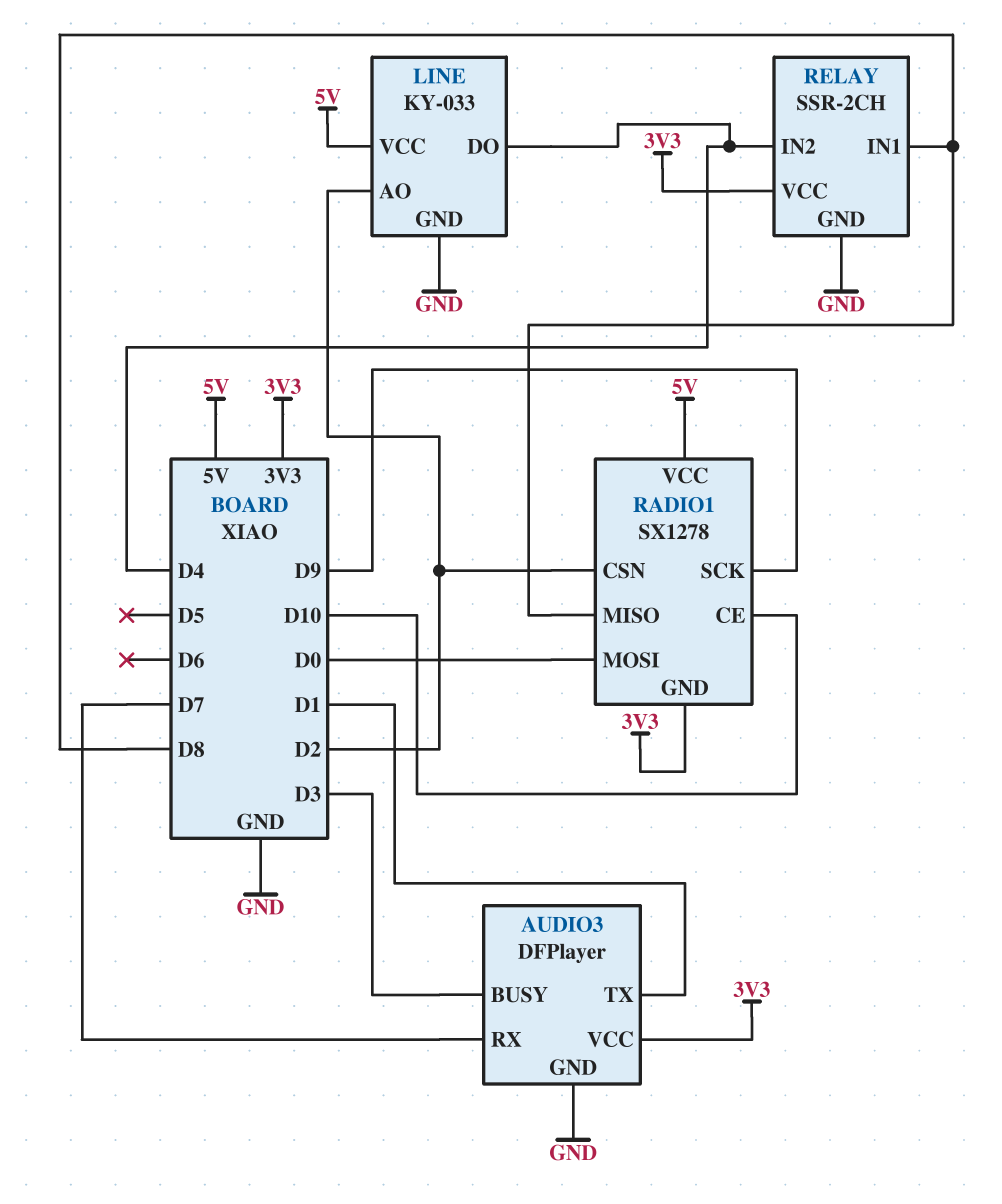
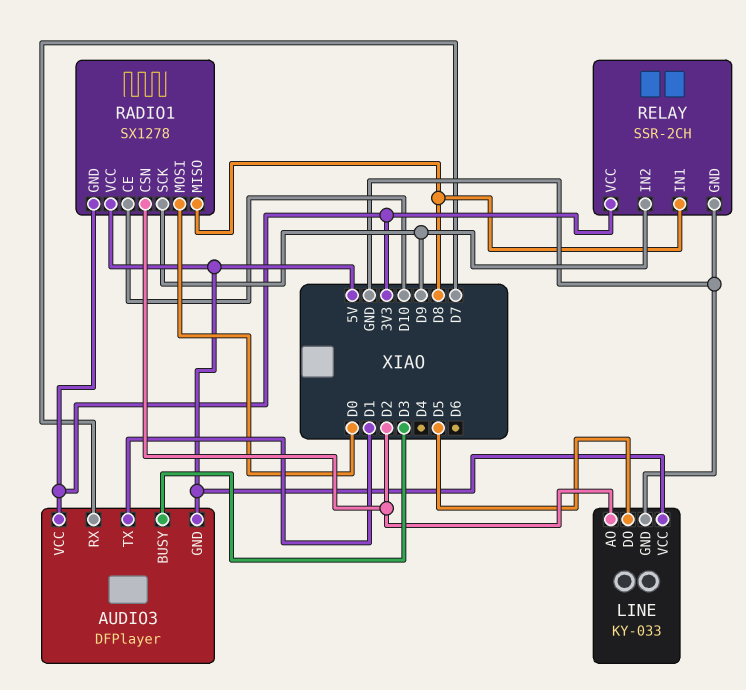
AUDIO3 pin GND: GND -> 5V
LINE pin DO: D4 -> D5
RELAY pin IN2: D4 -> D9

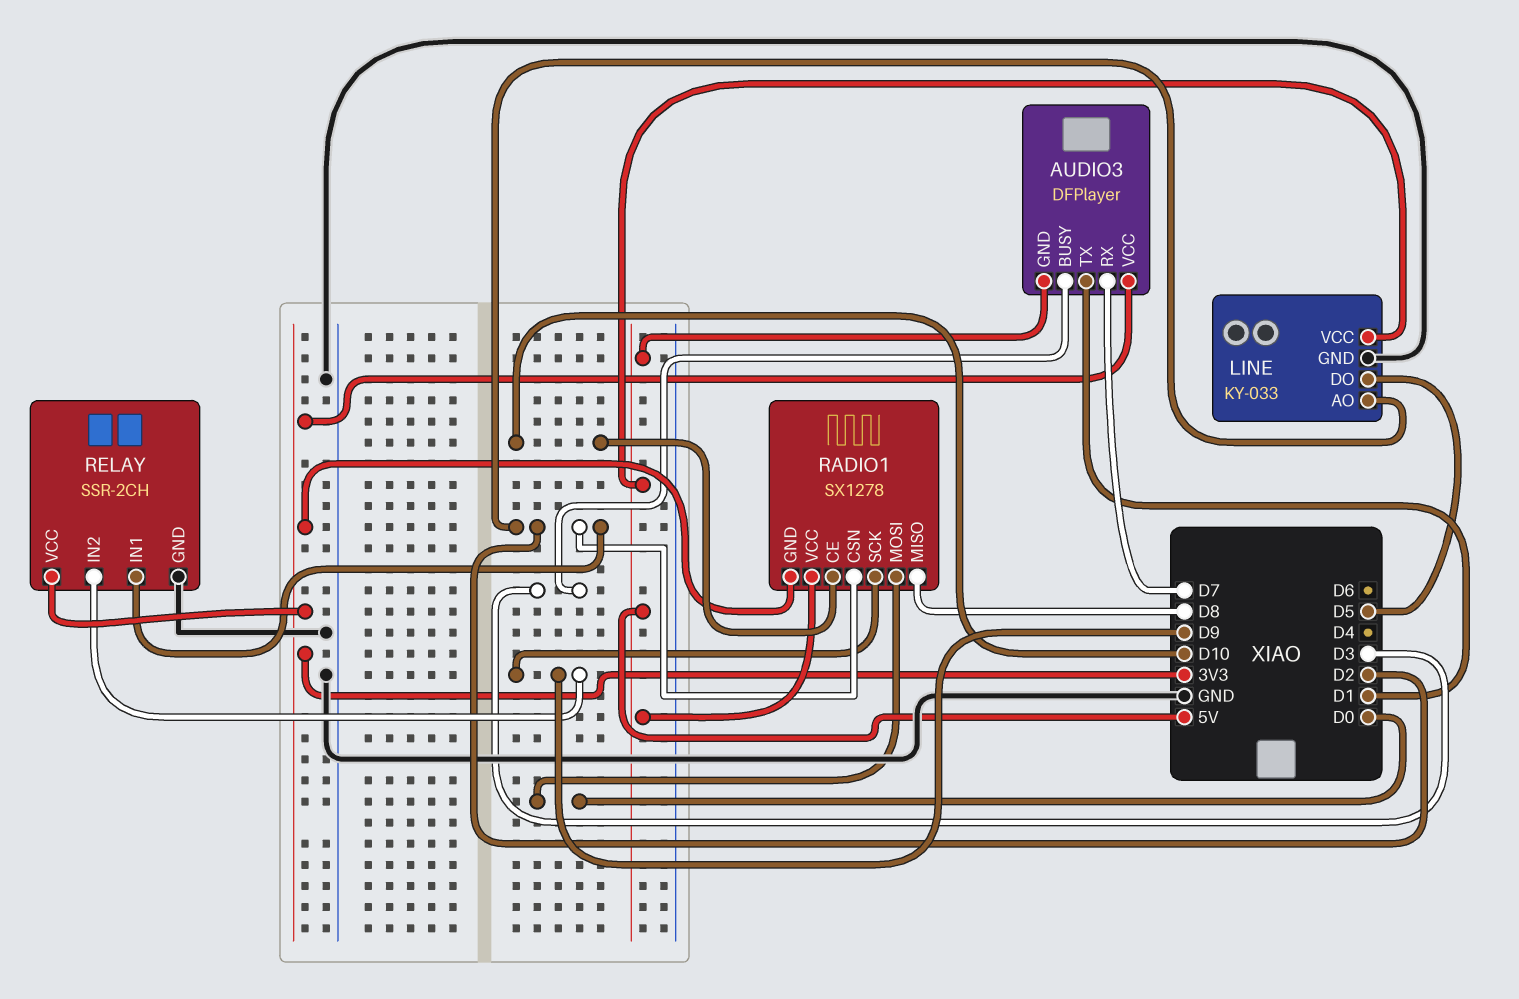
RELAY pin IN1: D8 -> D2

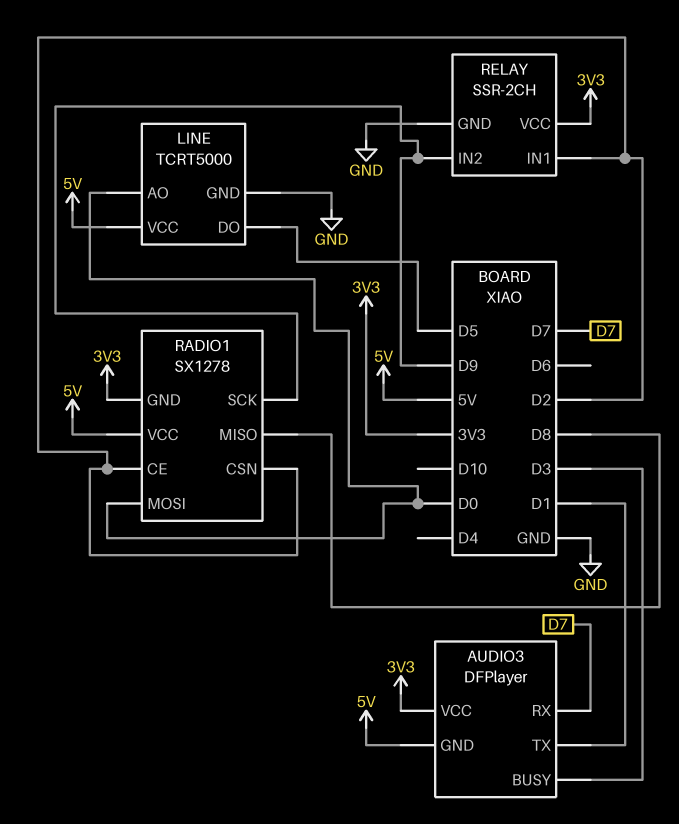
LINE: KY-033 -> TCRT5000
LINE pin AO: D2 -> D0
RADIO1 pin CE: D10 -> D2

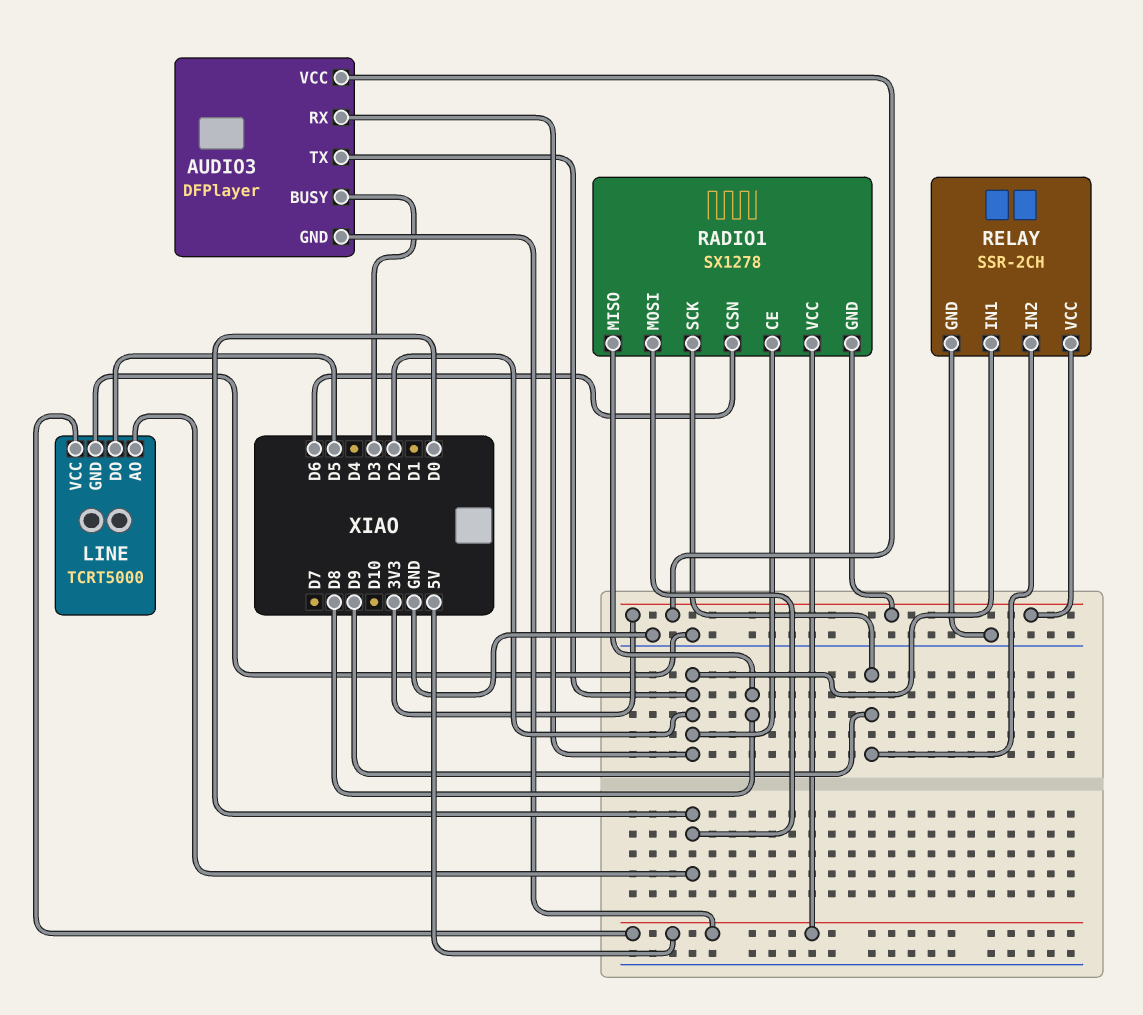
AUDIO3 pin RX: D7 -> D2
AUDIO3 pin TX: D1 -> D2
RADIO1 pin CSN: D2 -> D6

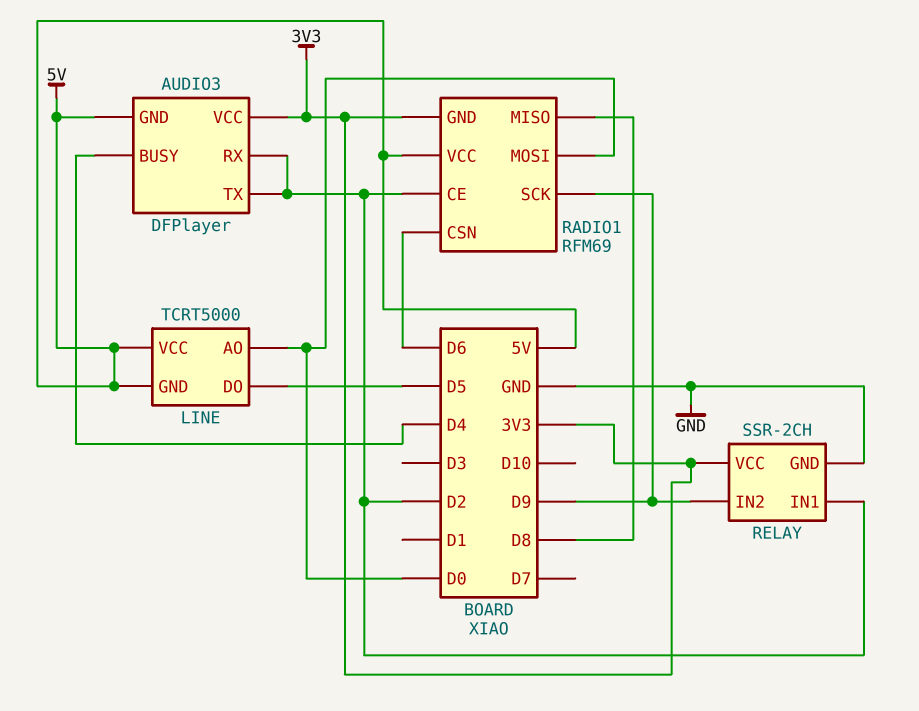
AUDIO3 pin BUSY: D3 -> D4
LINE pin GND: GND -> 5V
RADIO1: SX1278 -> RFM69

